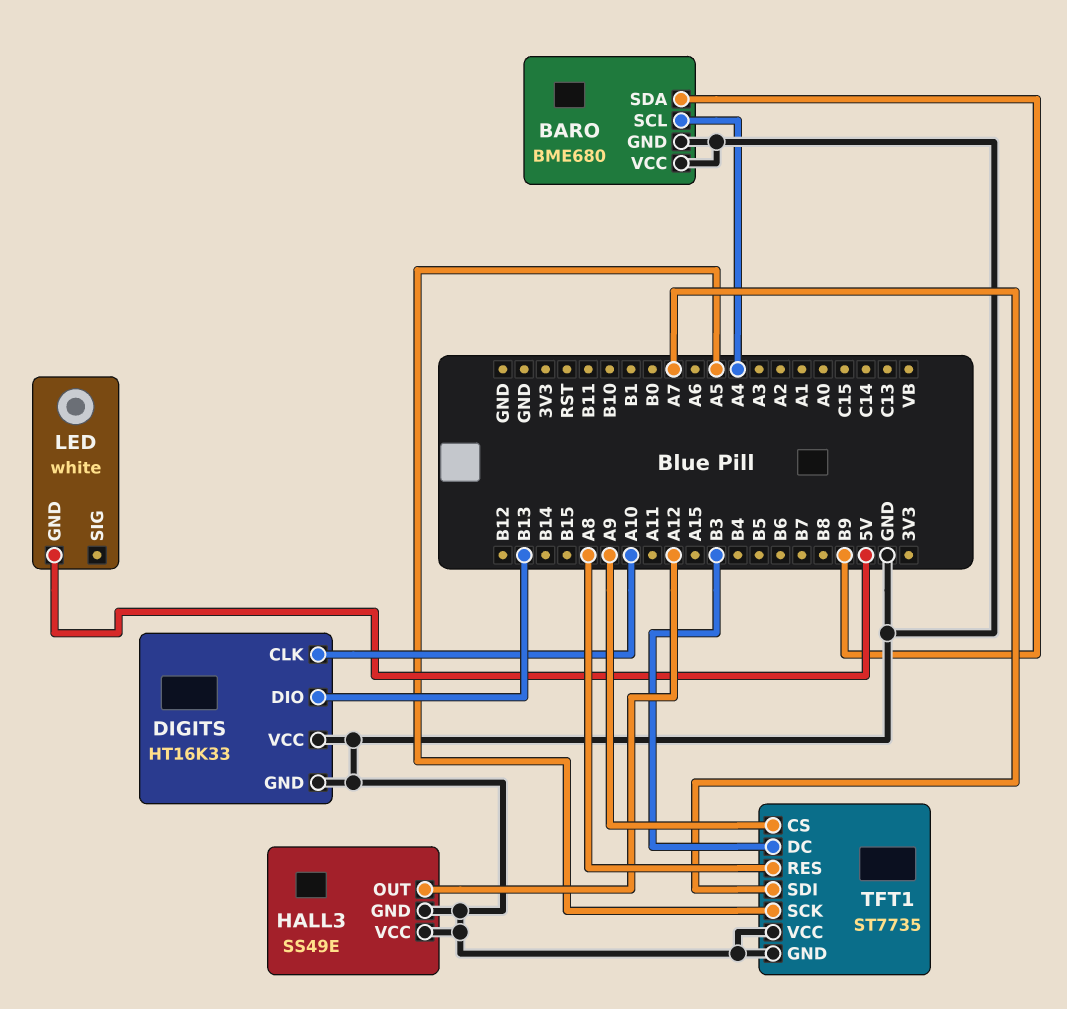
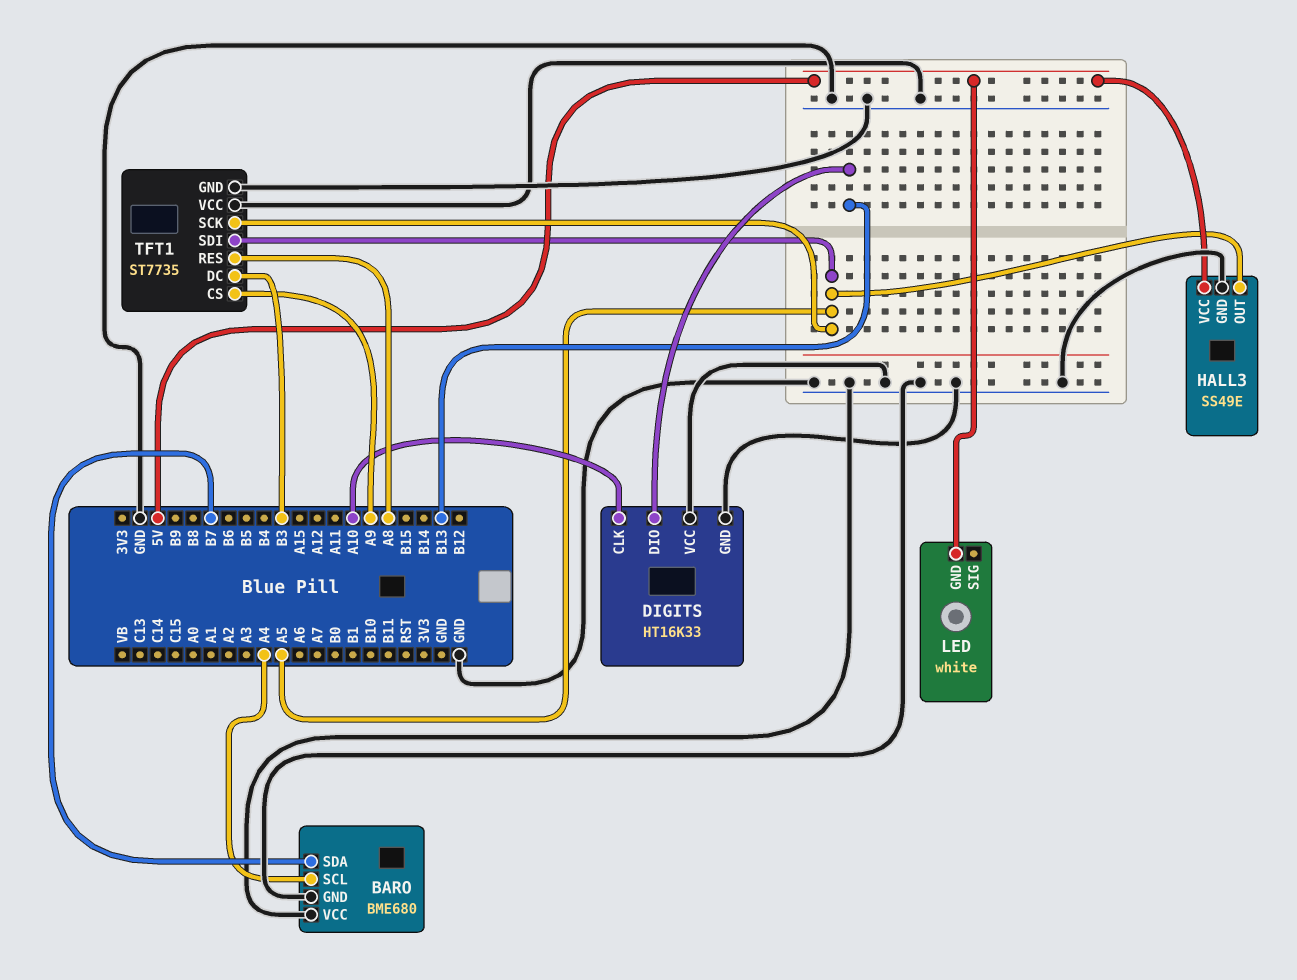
BARO pin SDA: B9 -> B7
HALL3 pin OUT: A12 -> A5
HALL3 pin VCC: GND -> 5V
TFT1 pin SDI: A7 -> A5

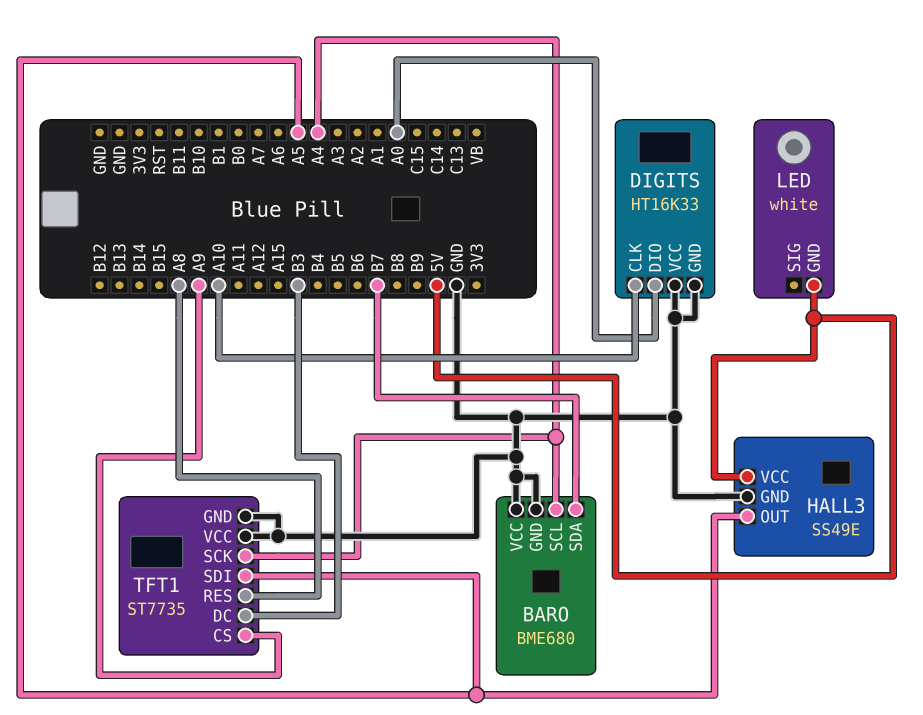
DIGITS pin DIO: B13 -> A0
TFT1 pin SCK: A5 -> A4

